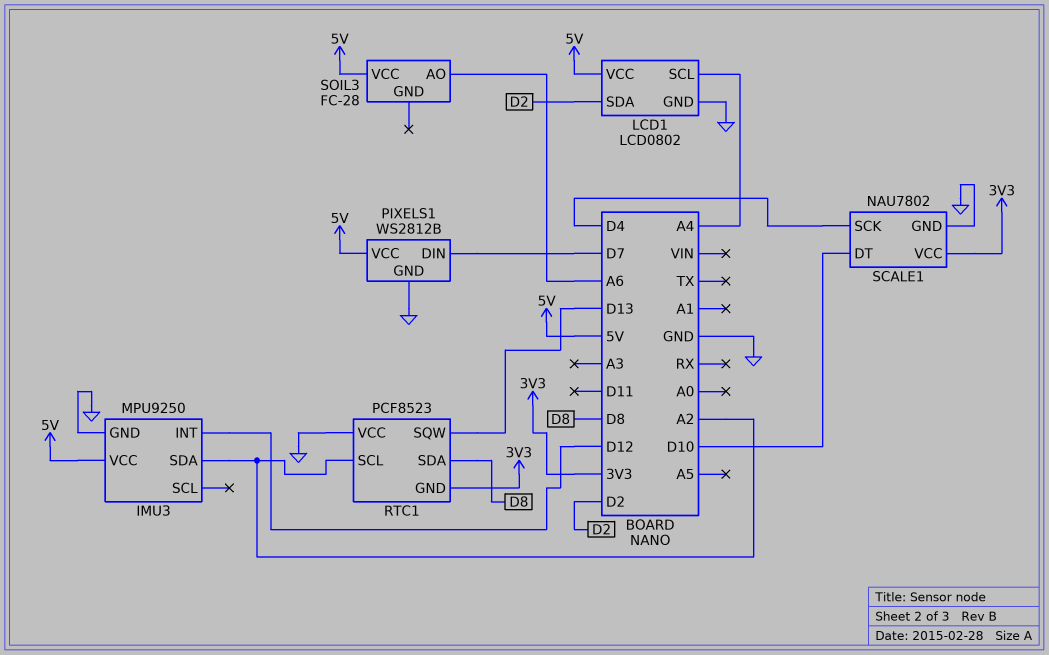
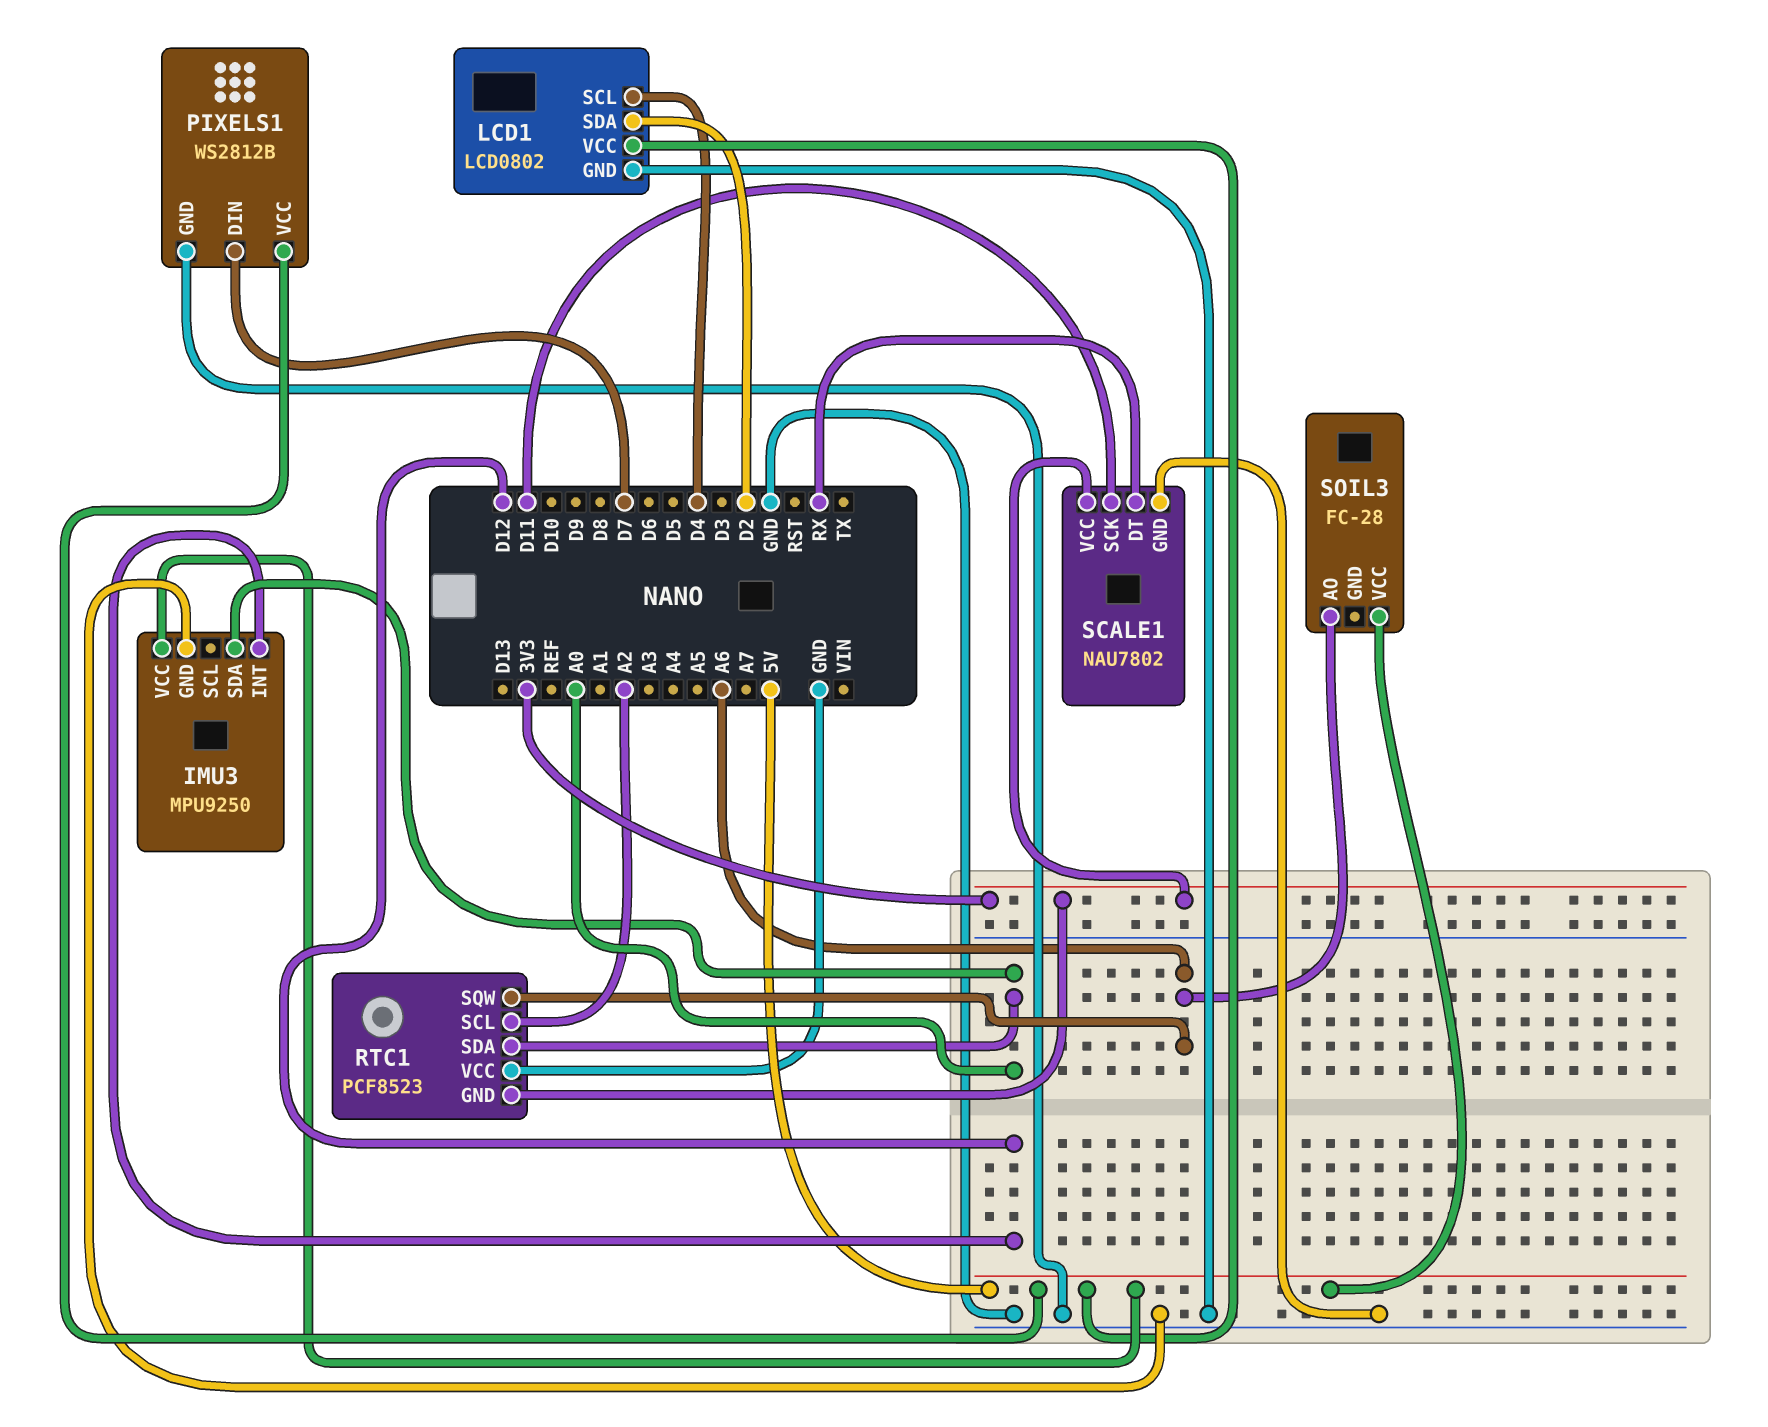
IMU3 pin SDA: A2 -> A0
LCD1 pin SCL: A4 -> D4
RTC1 pin SDA: D8 -> A0
RTC1 pin SQW: D13 -> A6
SCALE1 pin DT: D10 -> RX
SCALE1 pin SCK: D4 -> D11

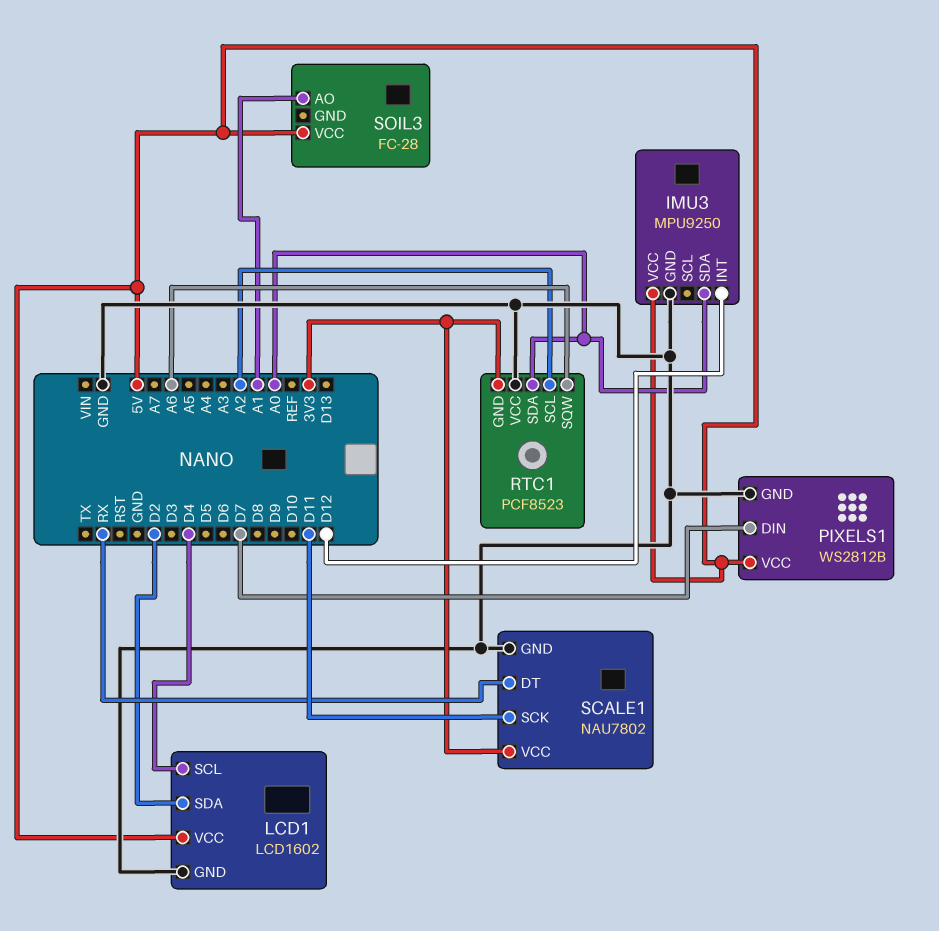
LCD1: LCD0802 -> LCD1602
SOIL3 pin AO: A6 -> A1

